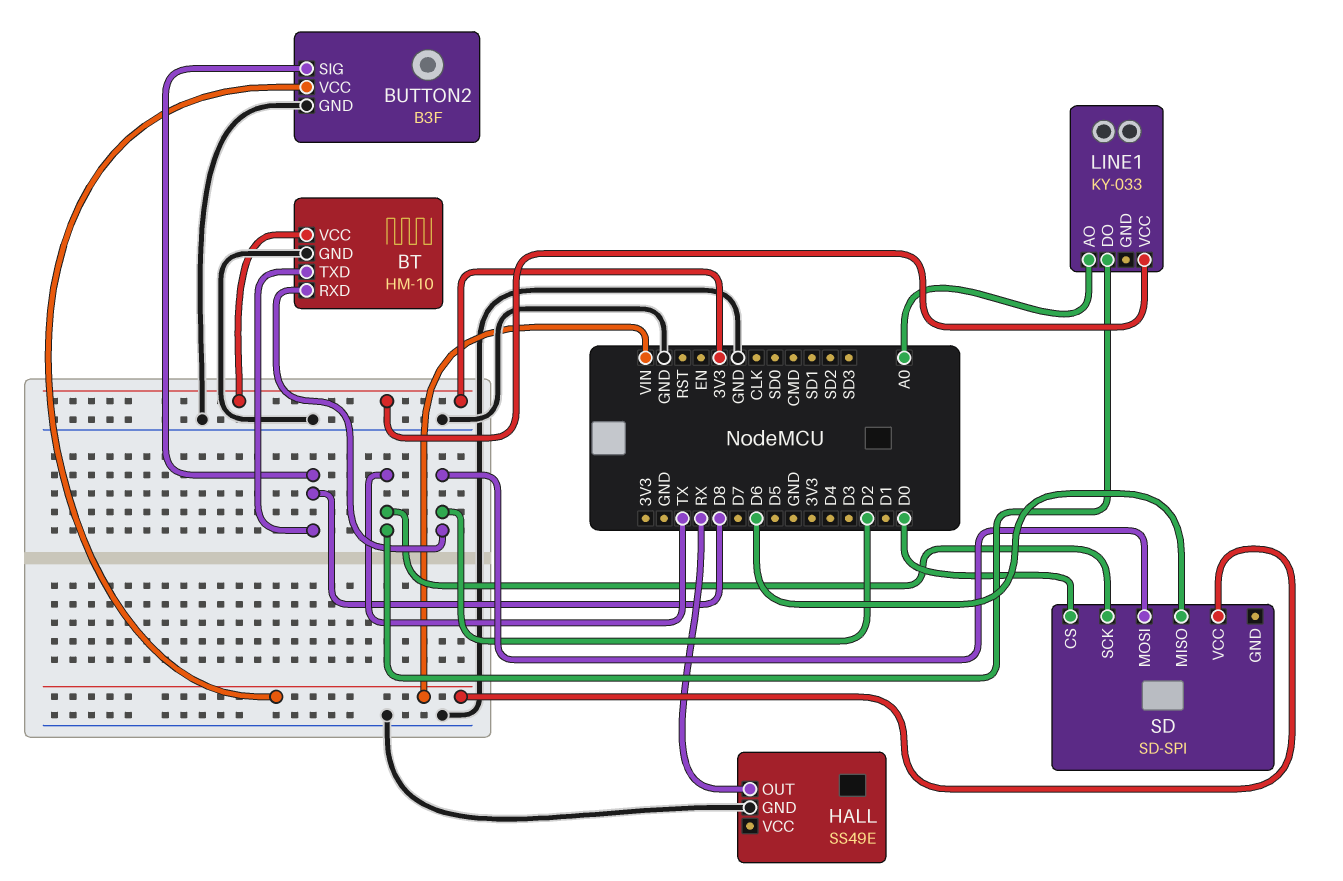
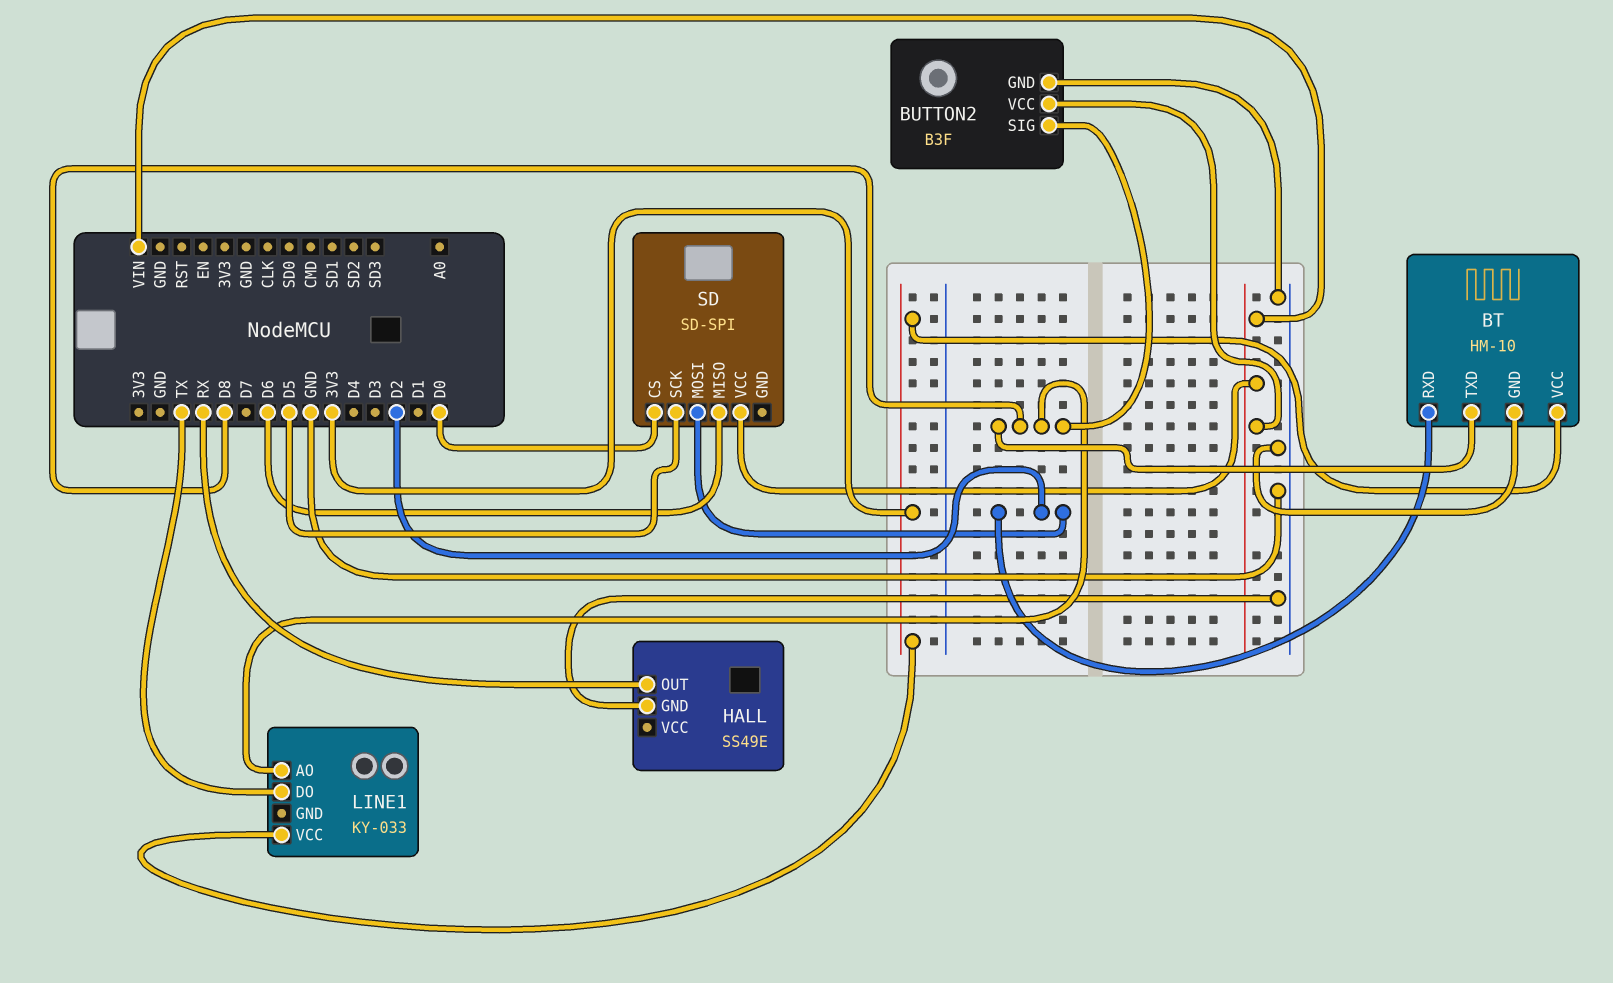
LINE1 pin AO: A0 -> D8
SD pin SCK: TX -> D5

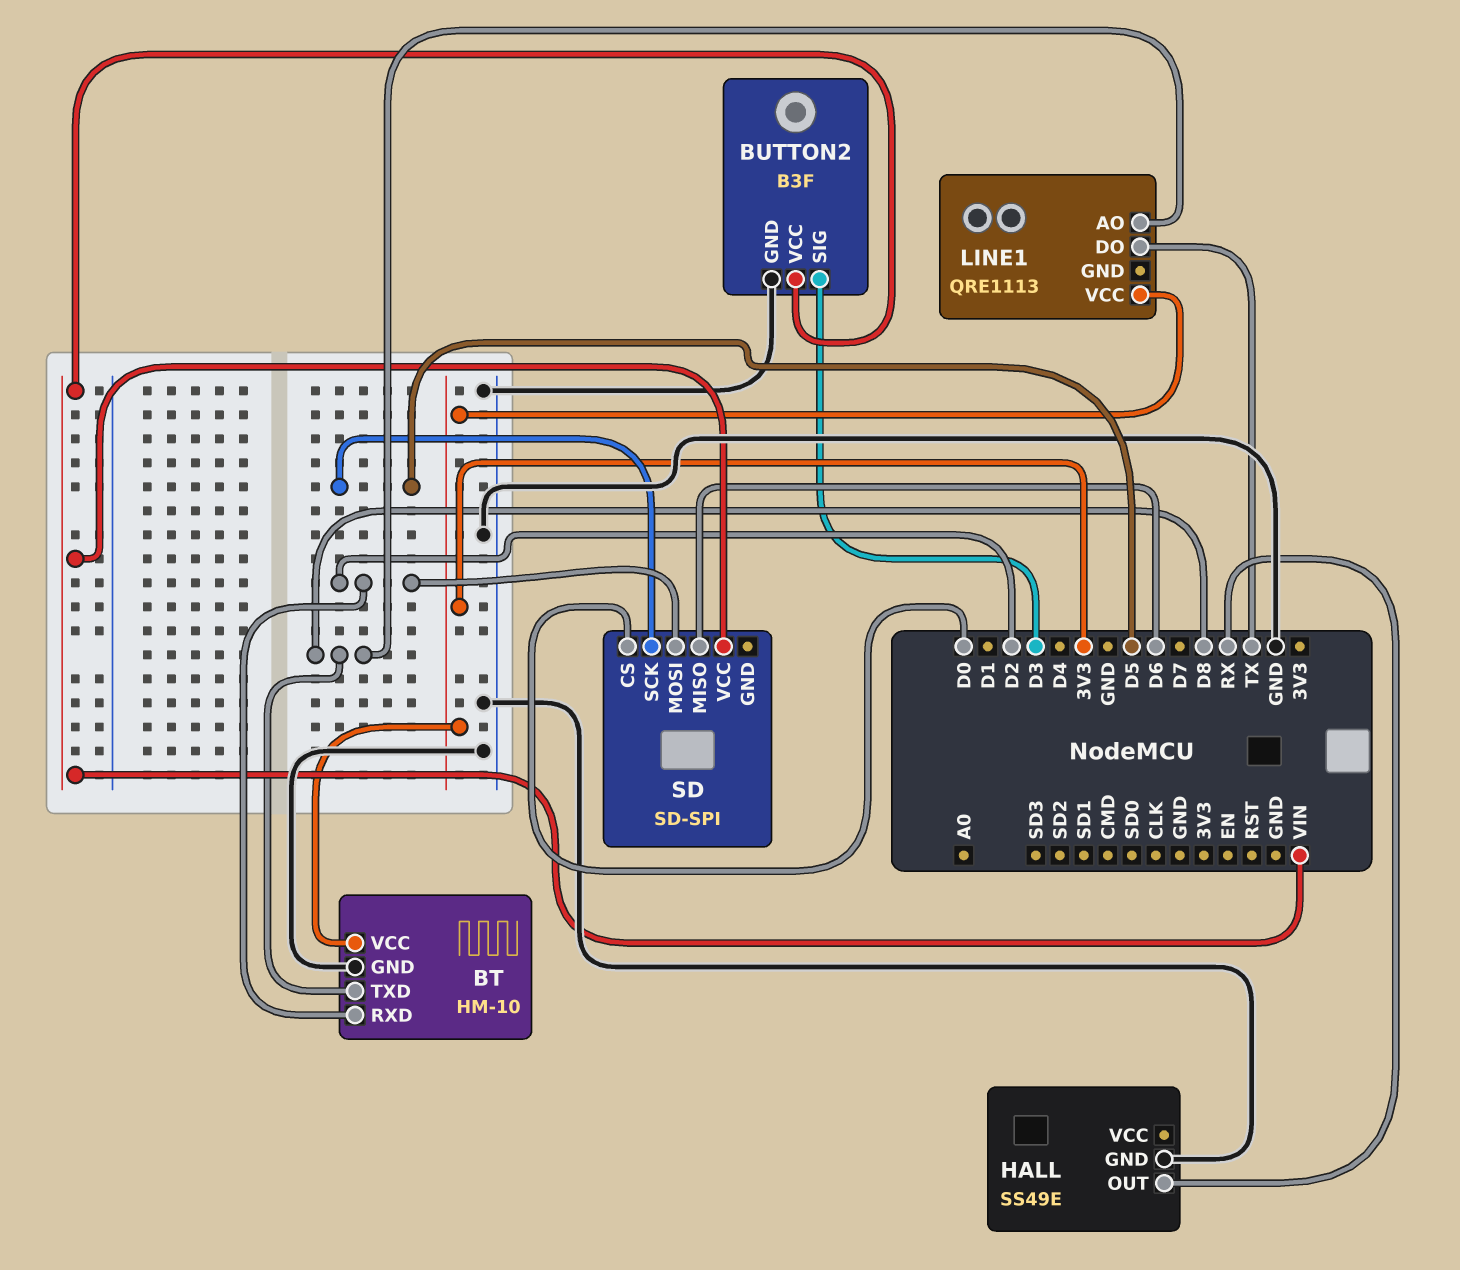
BUTTON2 pin SIG: D8 -> D3
LINE1: KY-033 -> QRE1113

